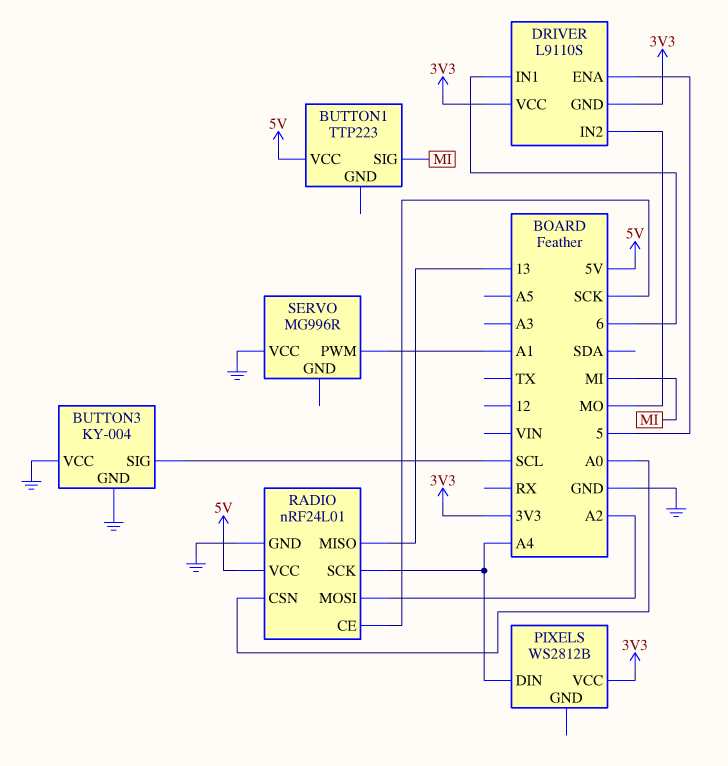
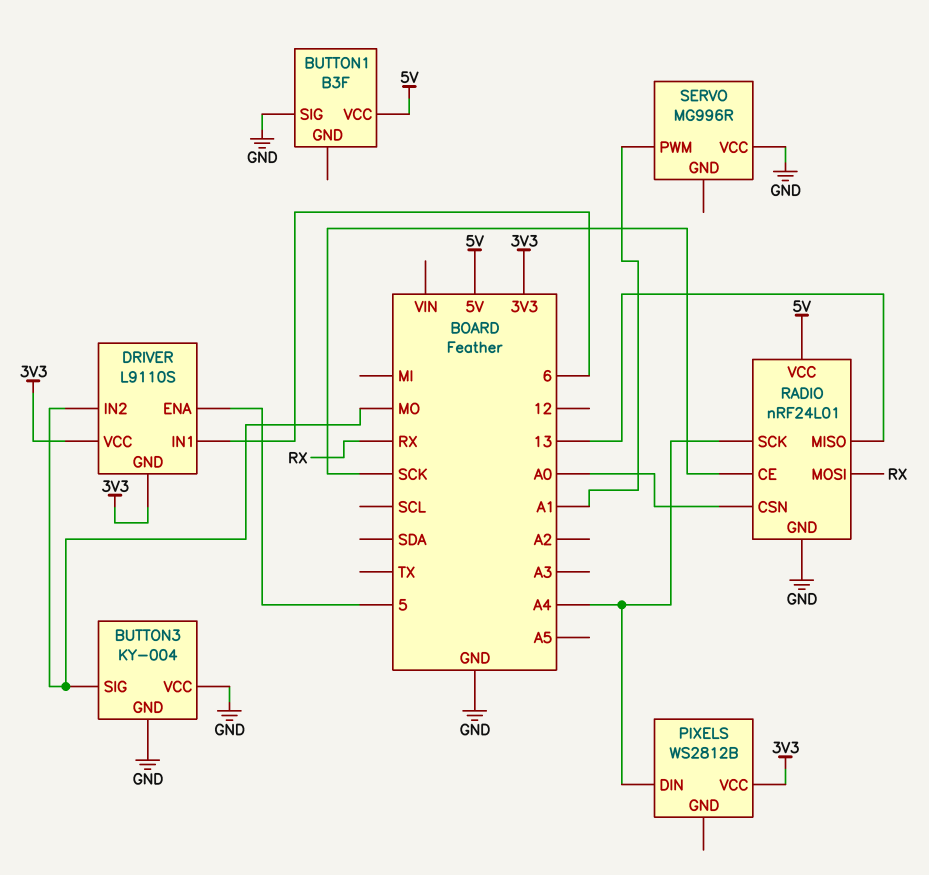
BUTTON1: TTP223 -> B3F
BUTTON1 pin SIG: MI -> GND
BUTTON3 pin SIG: SCL -> MO
RADIO pin MOSI: A2 -> RX

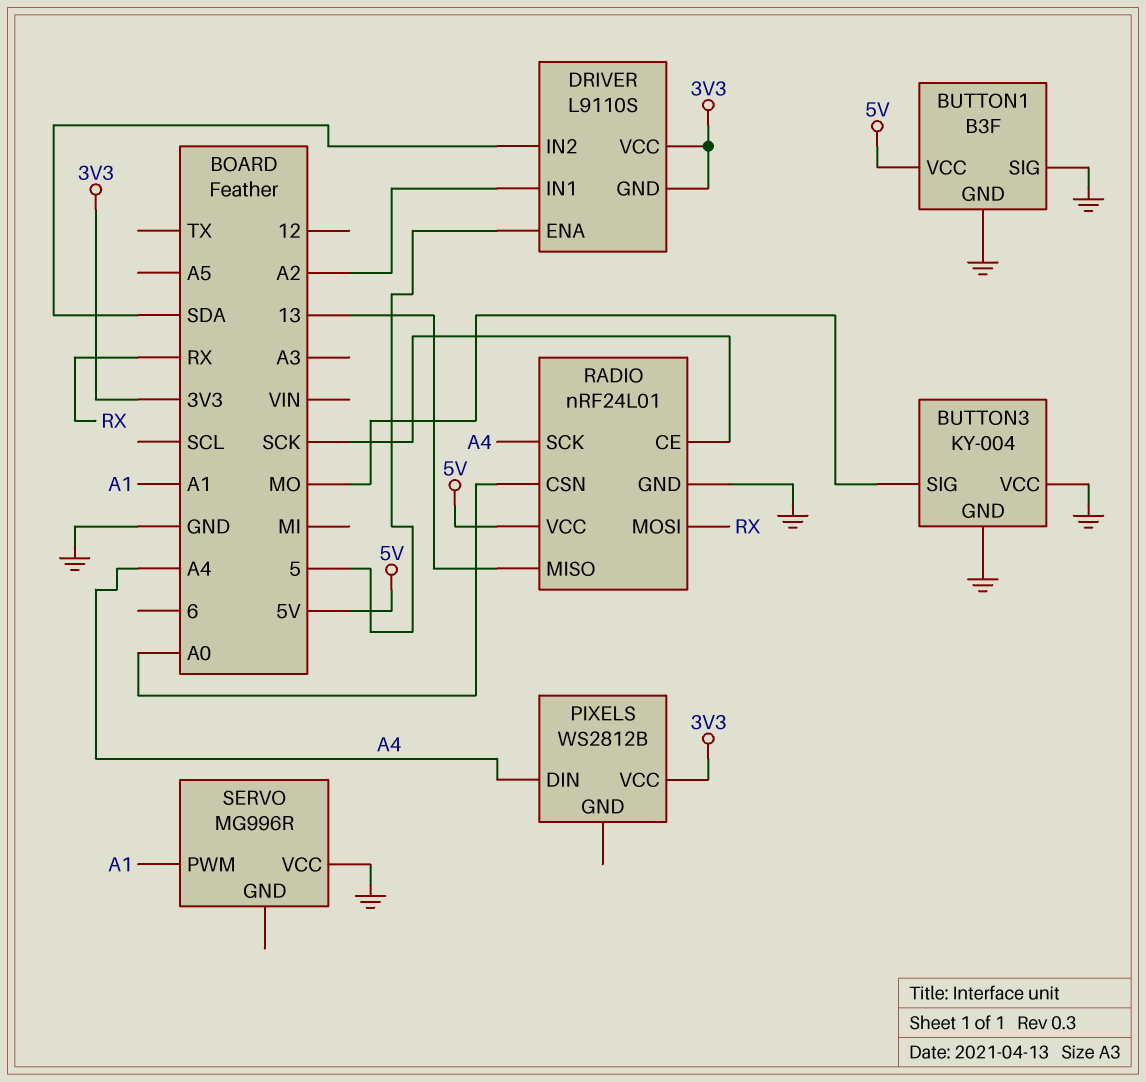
BUTTON1 pin GND: none -> GND
DRIVER pin IN1: 6 -> A2
DRIVER pin IN2: MO -> SDA

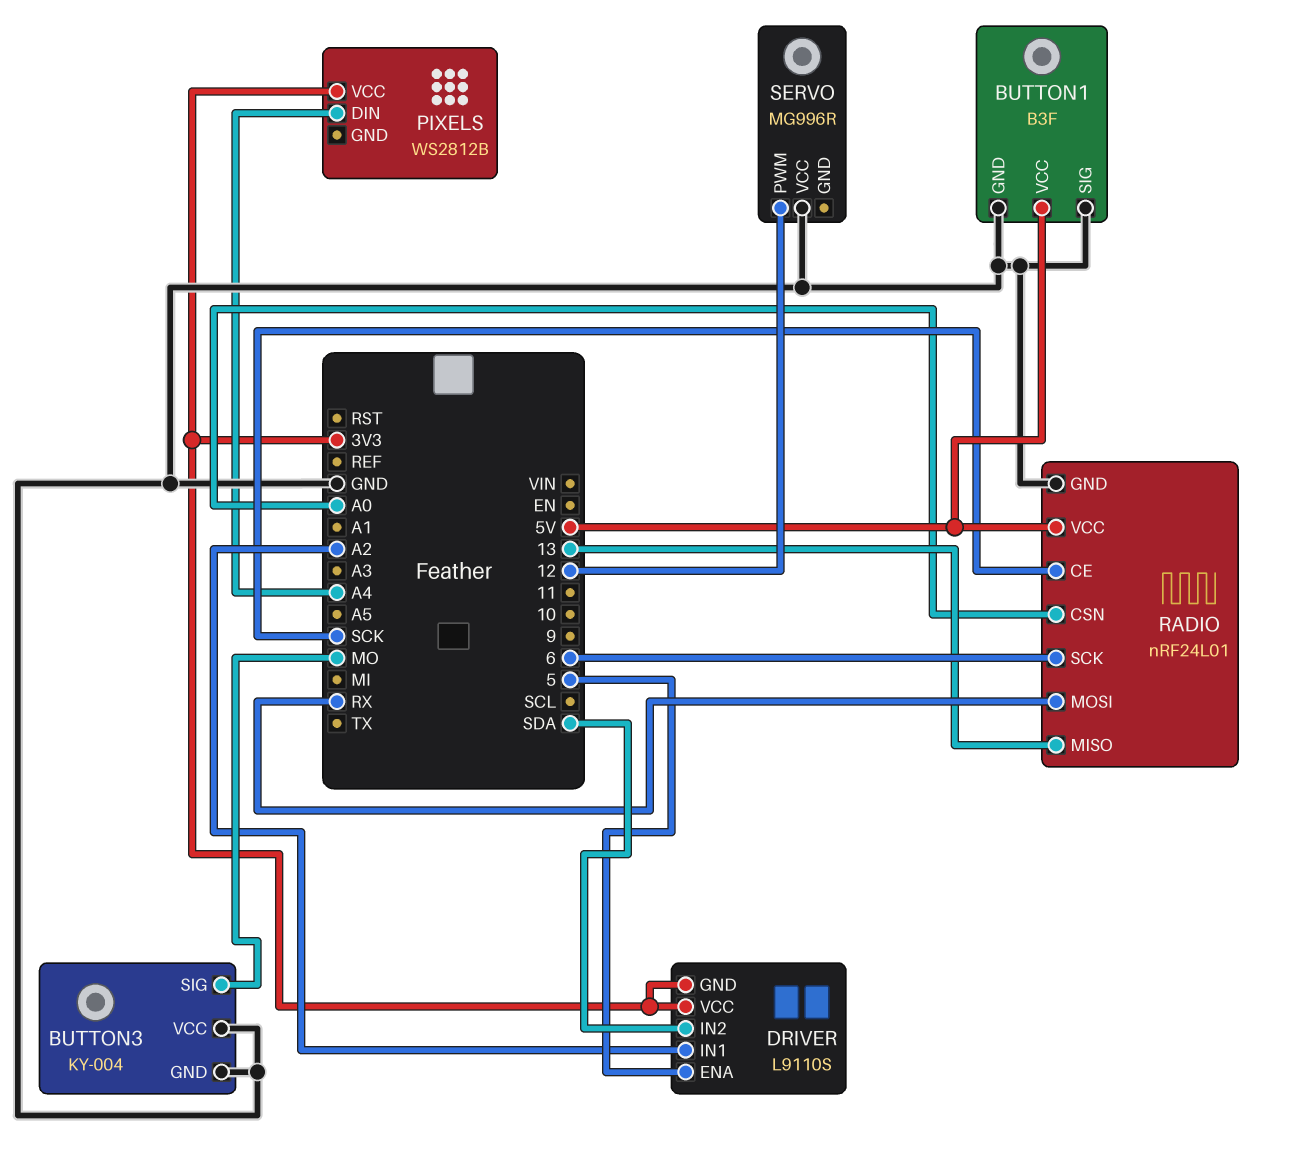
RADIO pin SCK: A4 -> 6
SERVO pin PWM: A1 -> 12

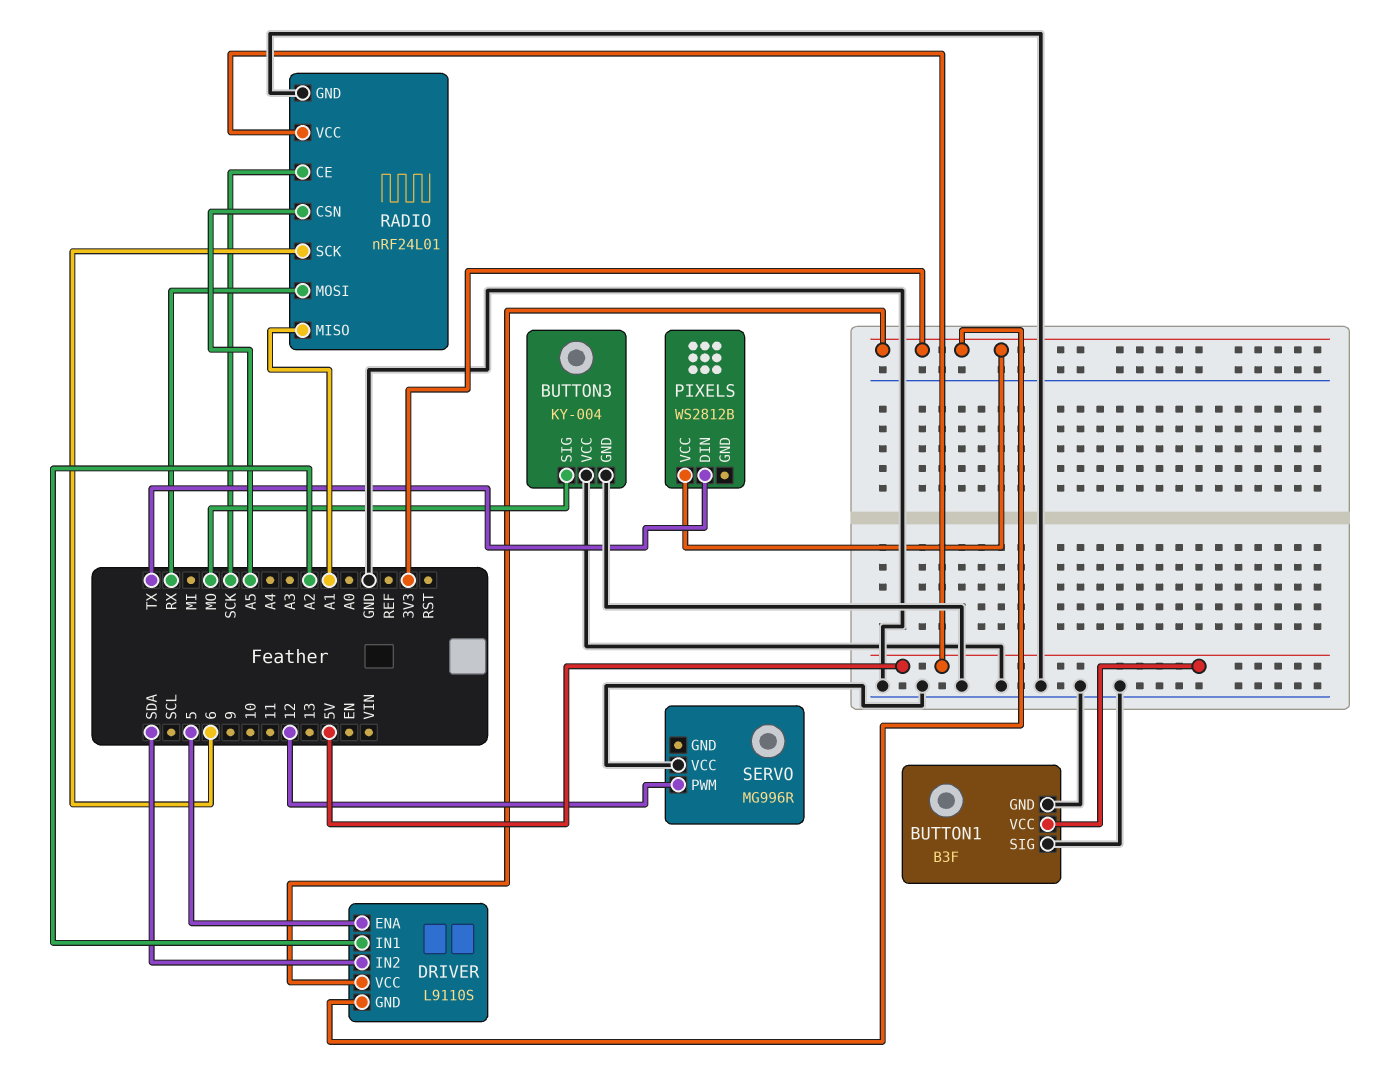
PIXELS pin DIN: A4 -> TX
RADIO pin CSN: A0 -> A5
RADIO pin MISO: 13 -> A1

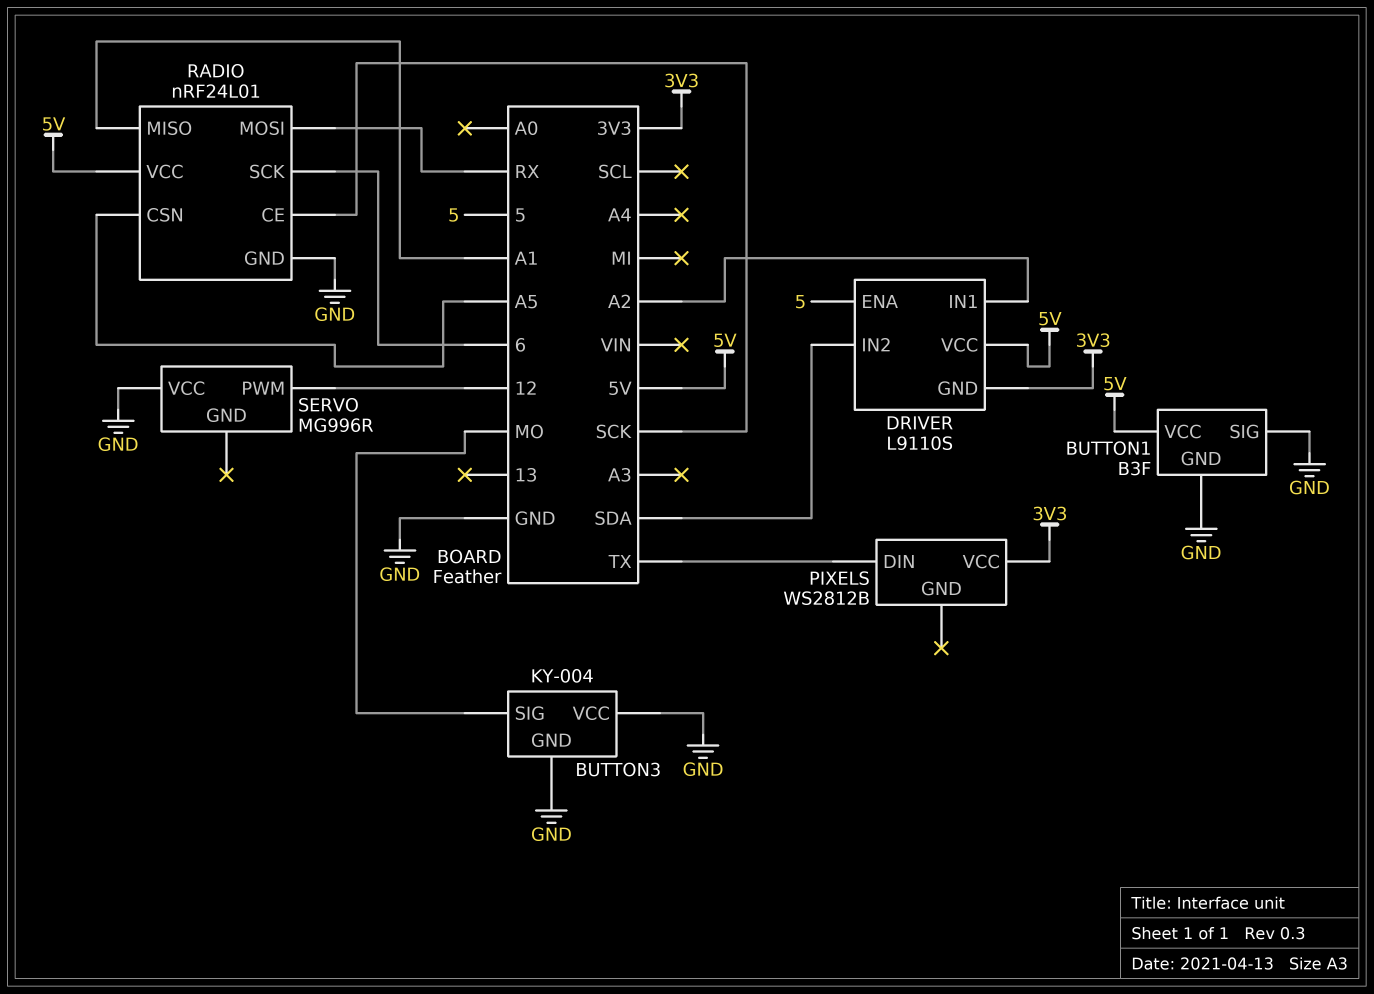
DRIVER pin VCC: 3V3 -> 5V

